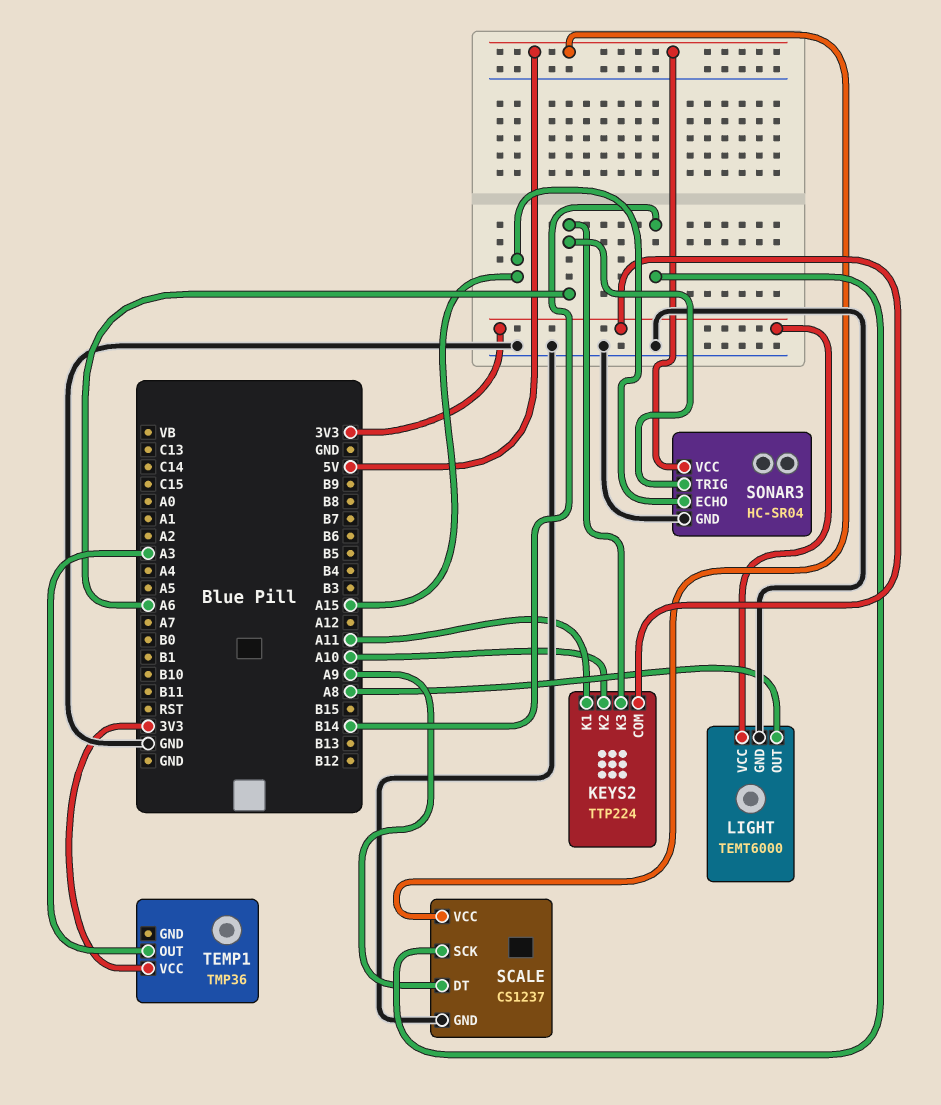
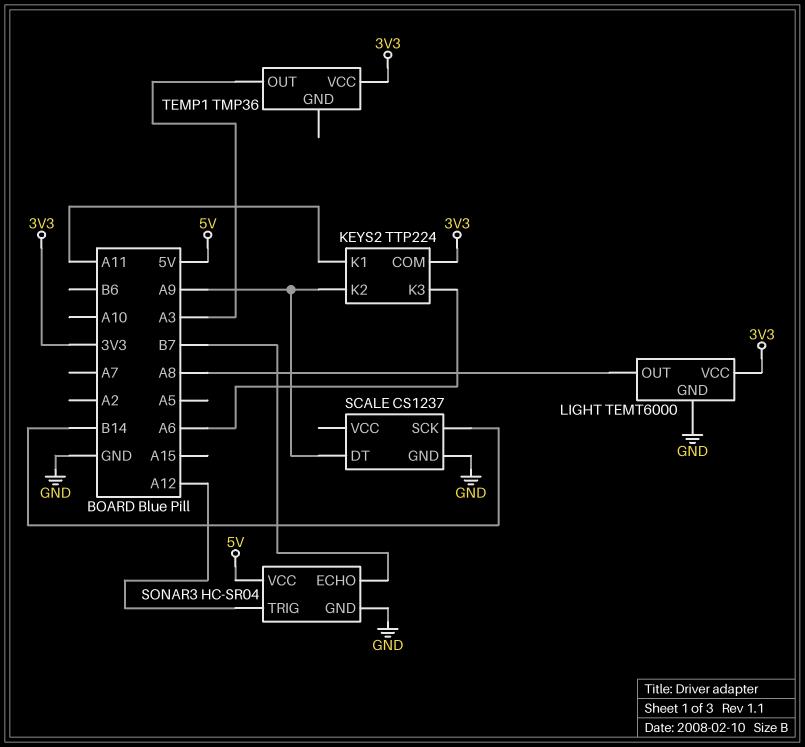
KEYS2 pin K2: A10 -> A9
SCALE pin VCC: 5V -> none
SONAR3 pin ECHO: A15 -> B7
SONAR3 pin TRIG: A6 -> A12

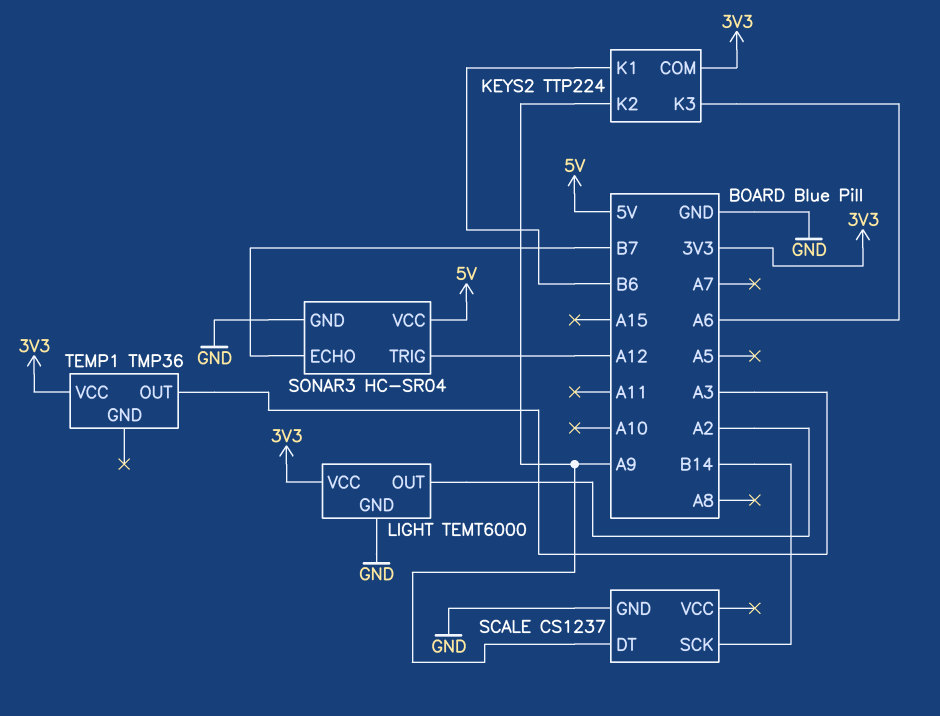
KEYS2 pin K1: A11 -> B6
LIGHT pin OUT: A8 -> A2

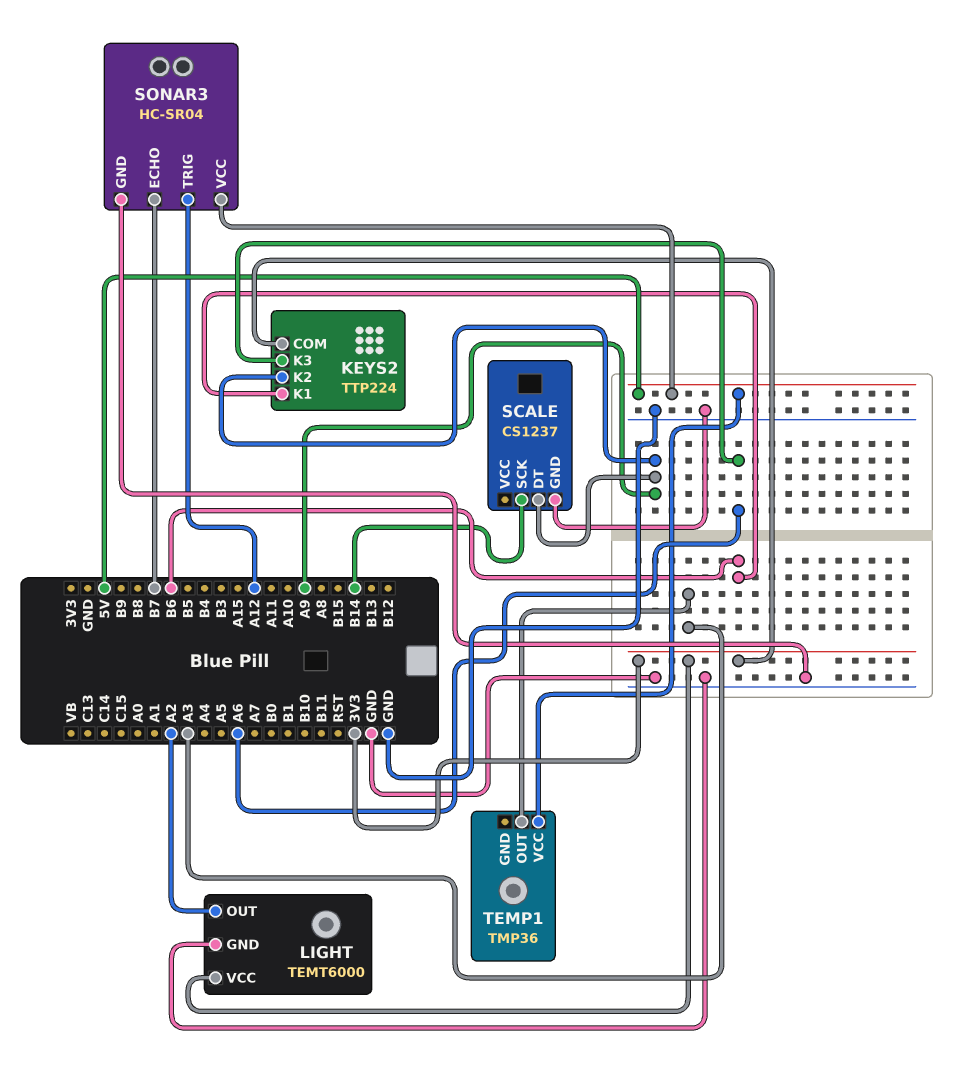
TEMP1 pin VCC: 3V3 -> 5V

